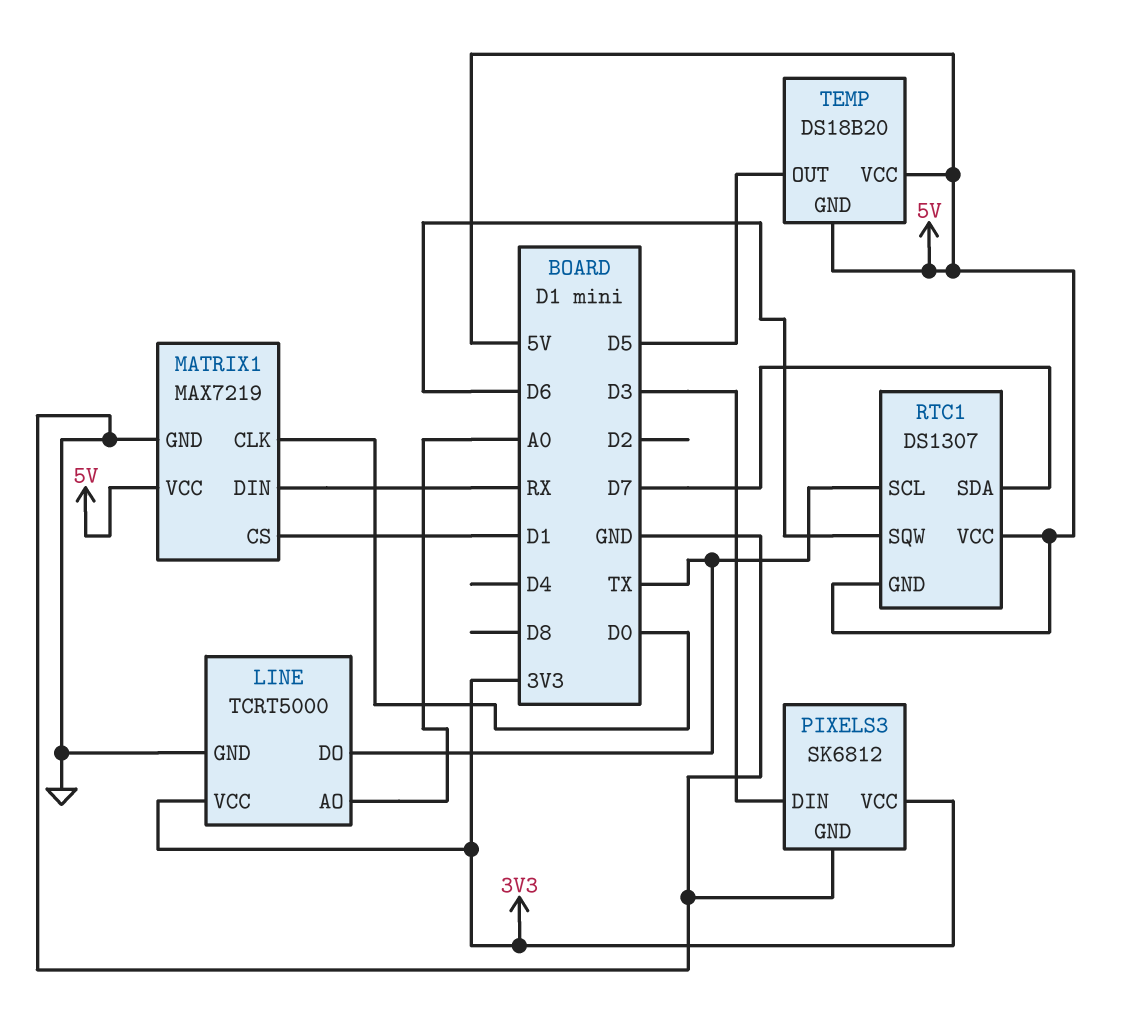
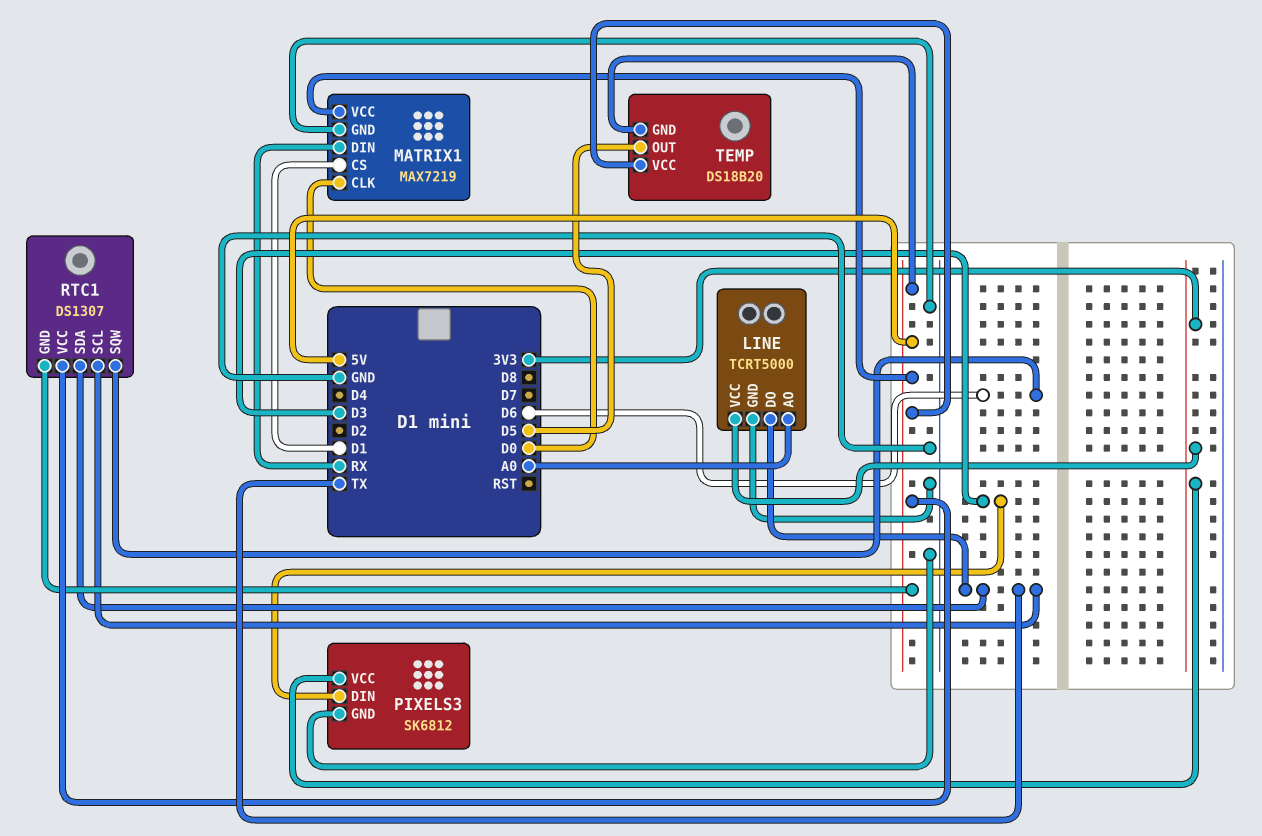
RTC1 pin SDA: D7 -> TX

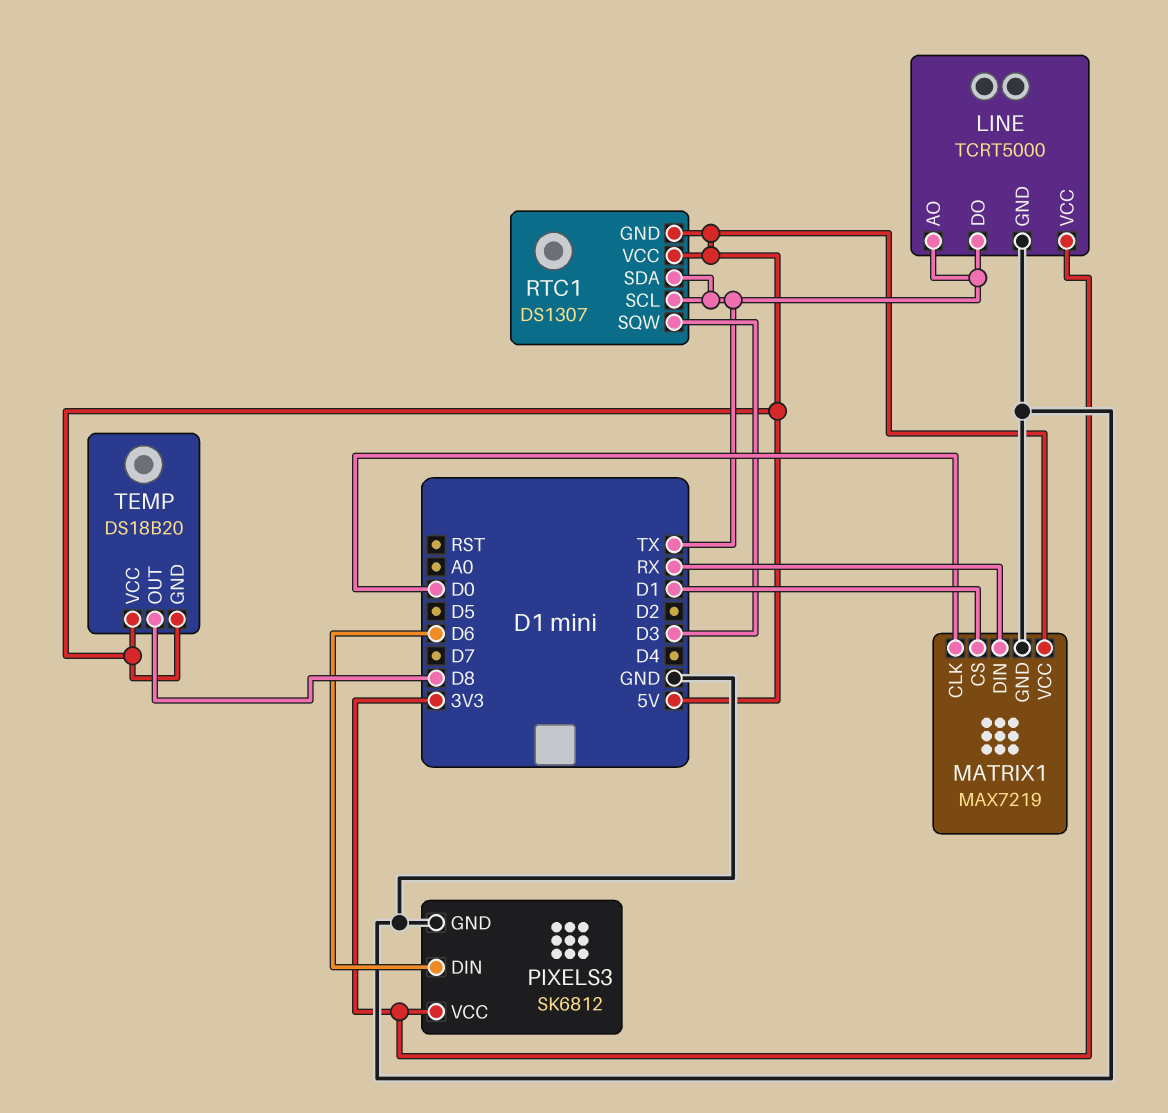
LINE pin AO: A0 -> TX
PIXELS3 pin DIN: D3 -> D6
RTC1 pin SQW: D6 -> D3
TEMP pin OUT: D5 -> D8

